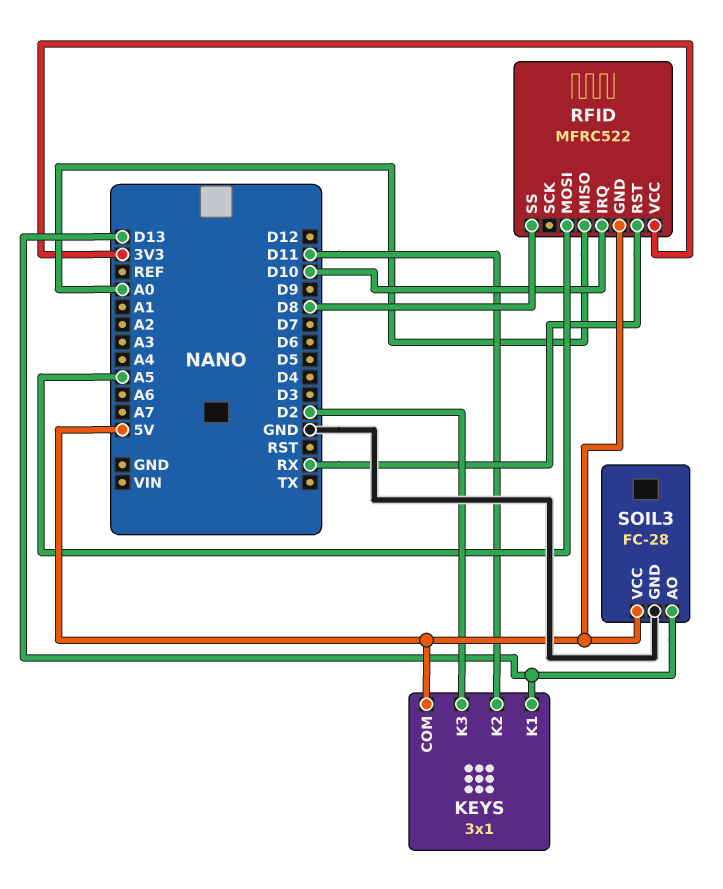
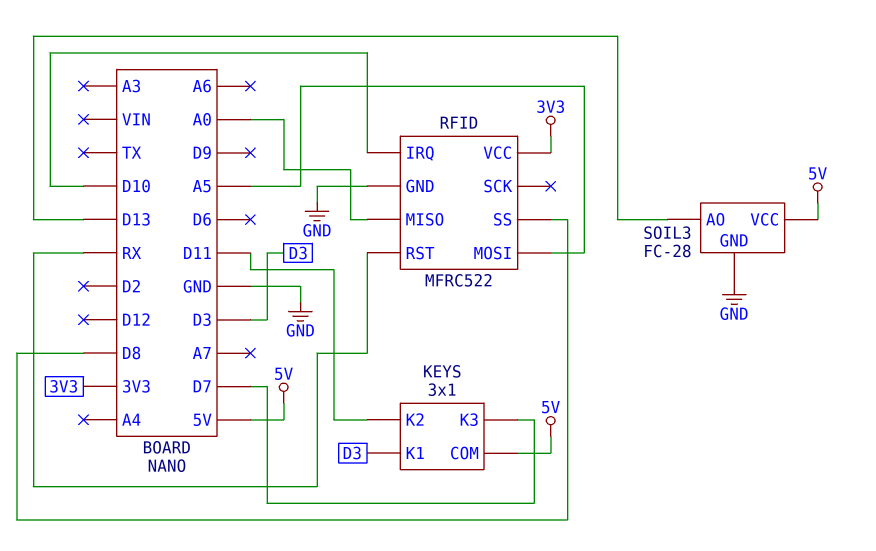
KEYS pin K1: D13 -> D3
KEYS pin K3: D2 -> D7
RFID pin GND: 5V -> GND

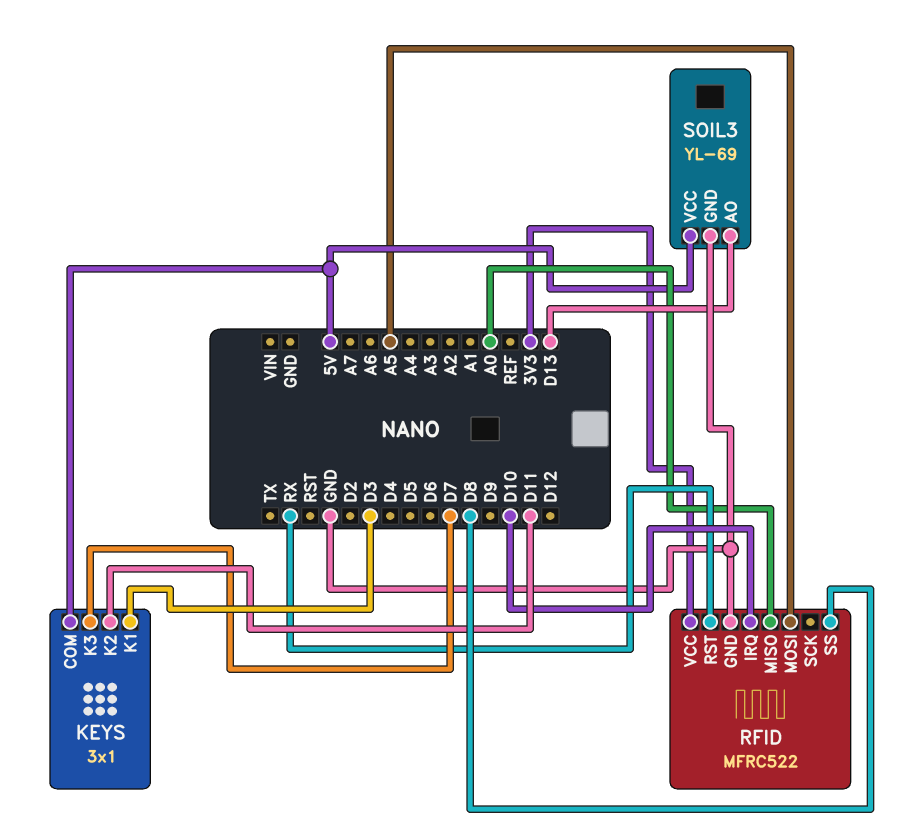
SOIL3: FC-28 -> YL-69

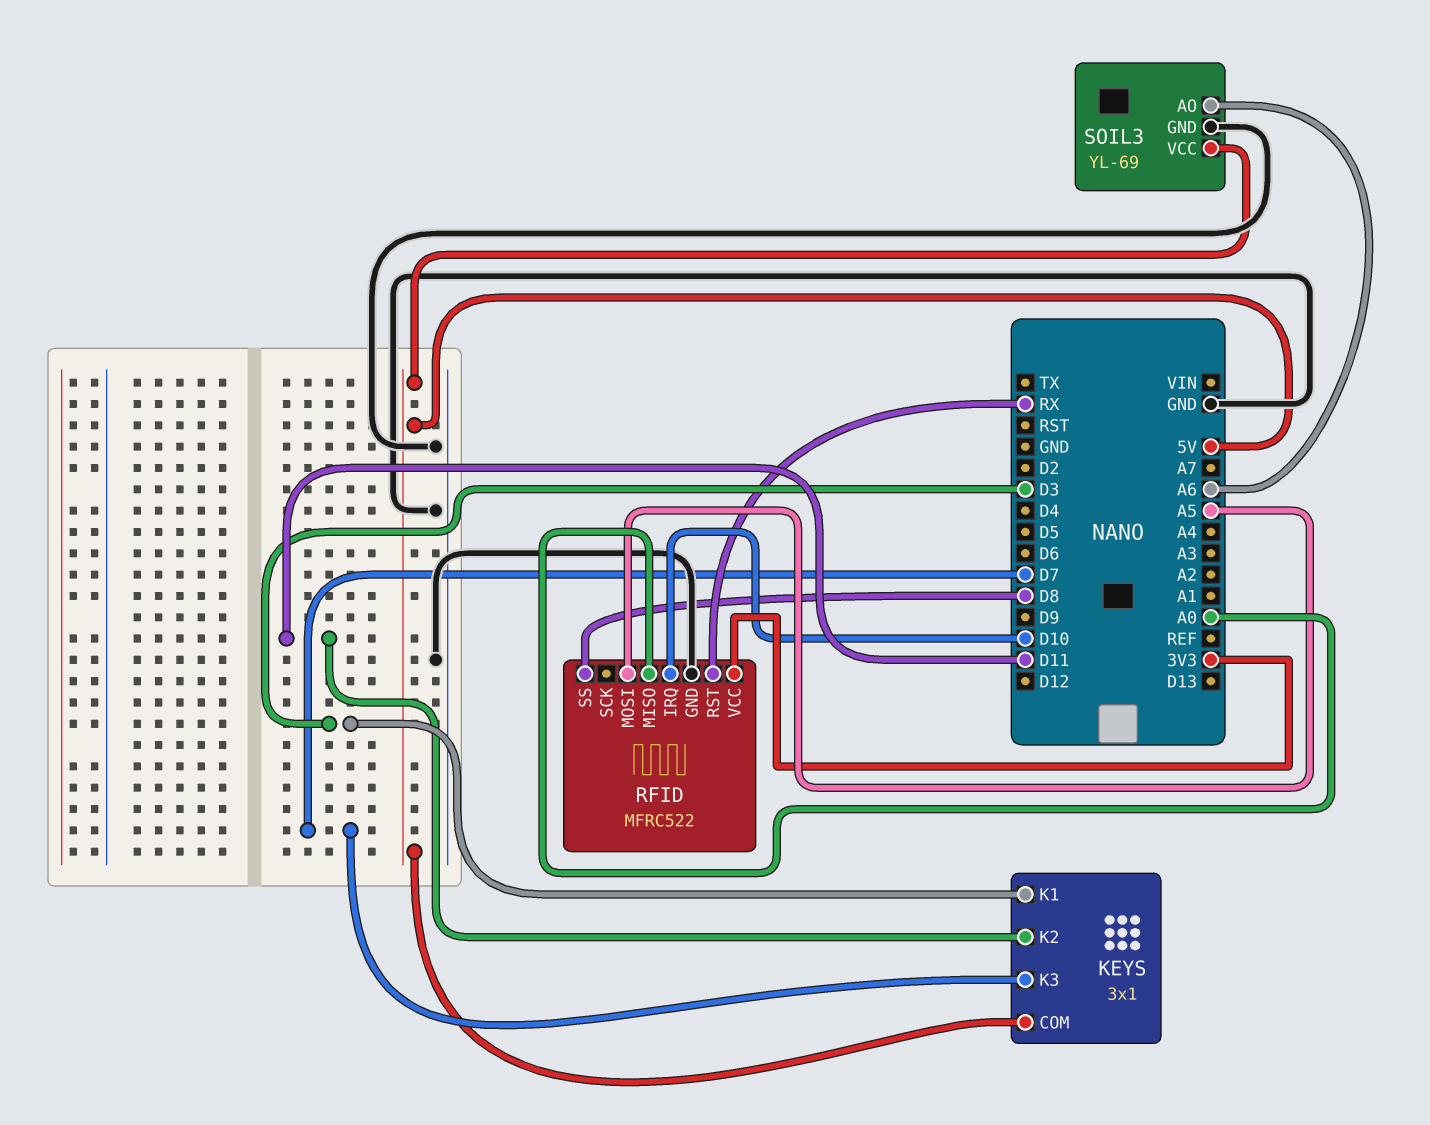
SOIL3 pin AO: D13 -> A6

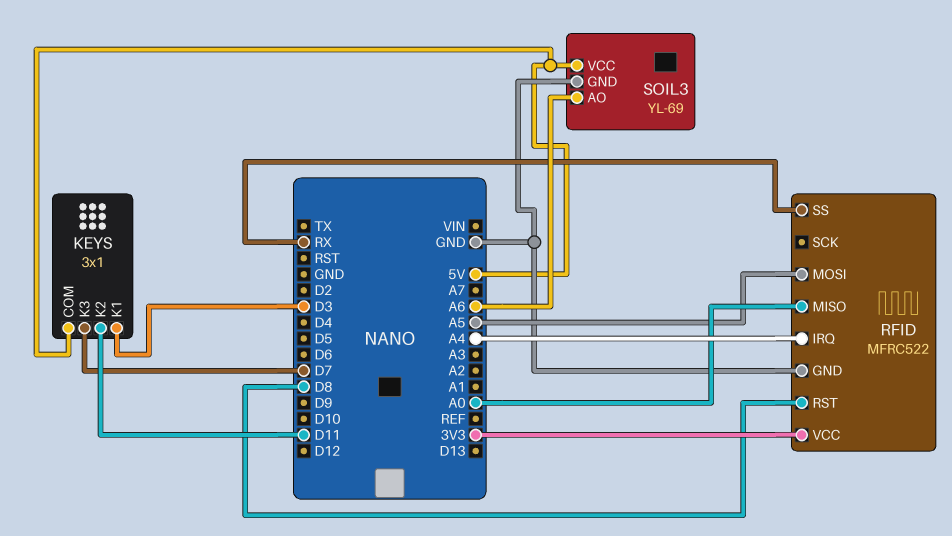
RFID pin IRQ: D10 -> A4
RFID pin RST: RX -> D8
RFID pin SS: D8 -> RX

